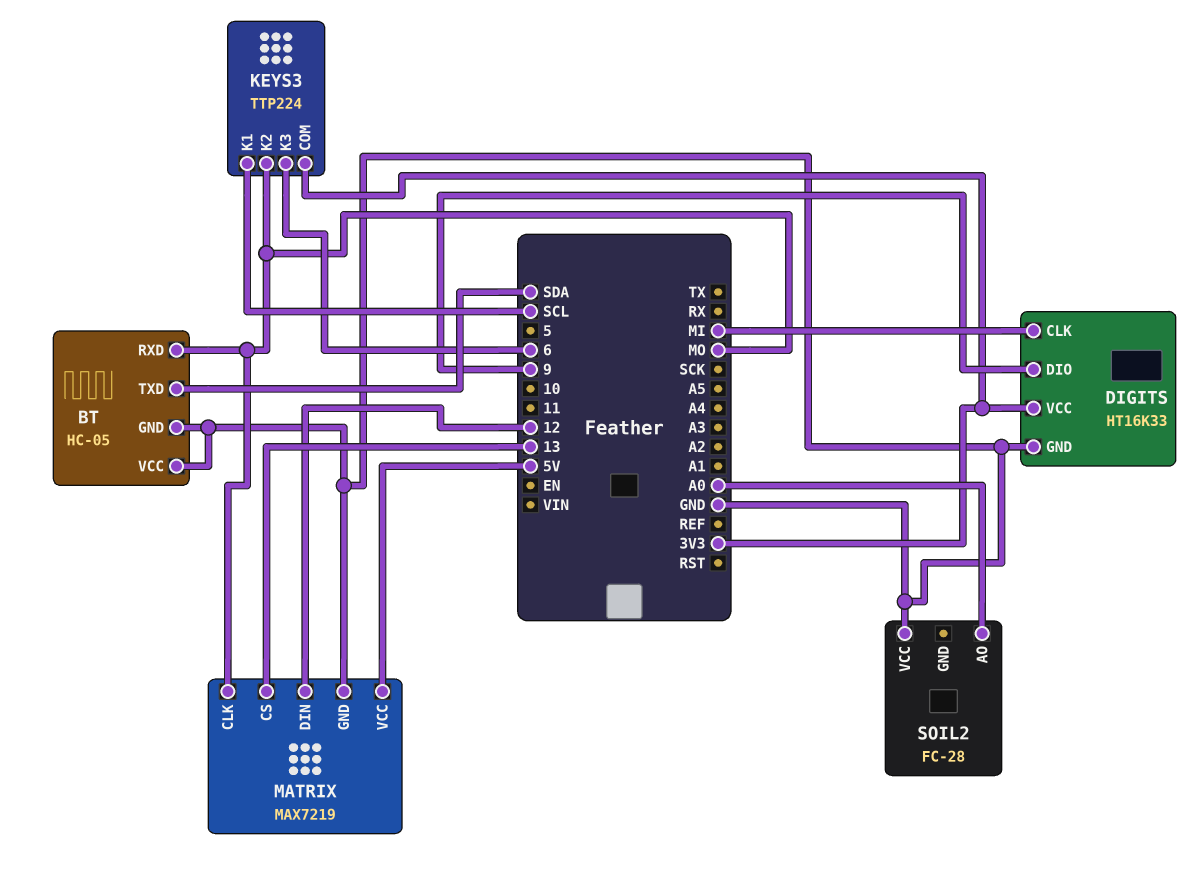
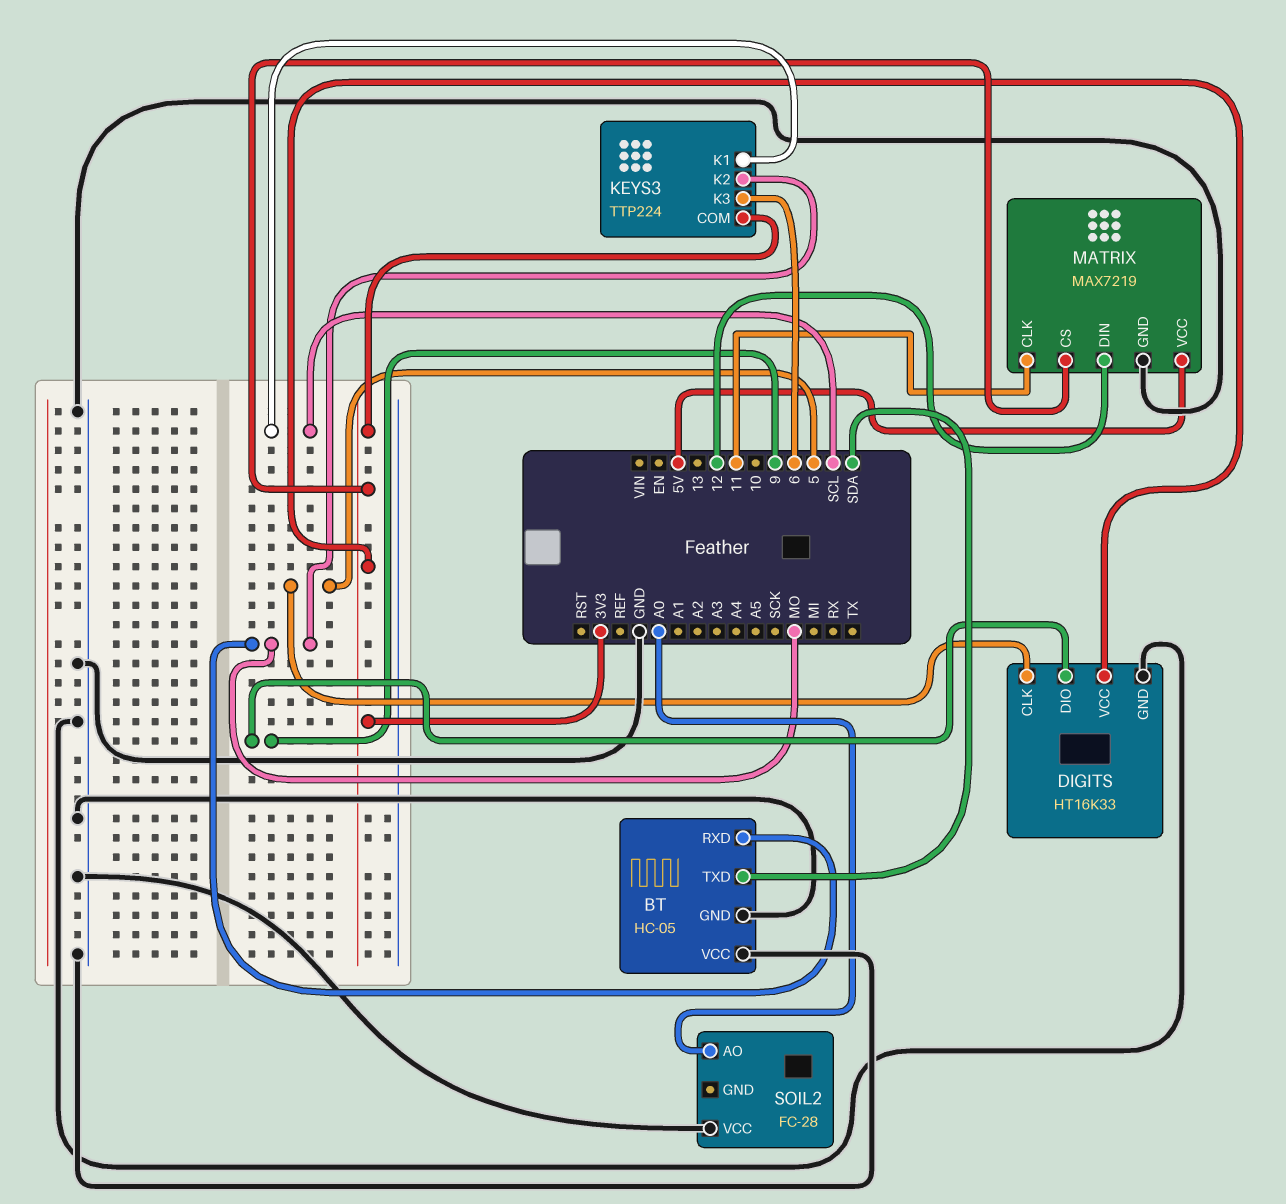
DIGITS pin CLK: MI -> 5
MATRIX pin CLK: MO -> 11
MATRIX pin CS: 13 -> 3V3

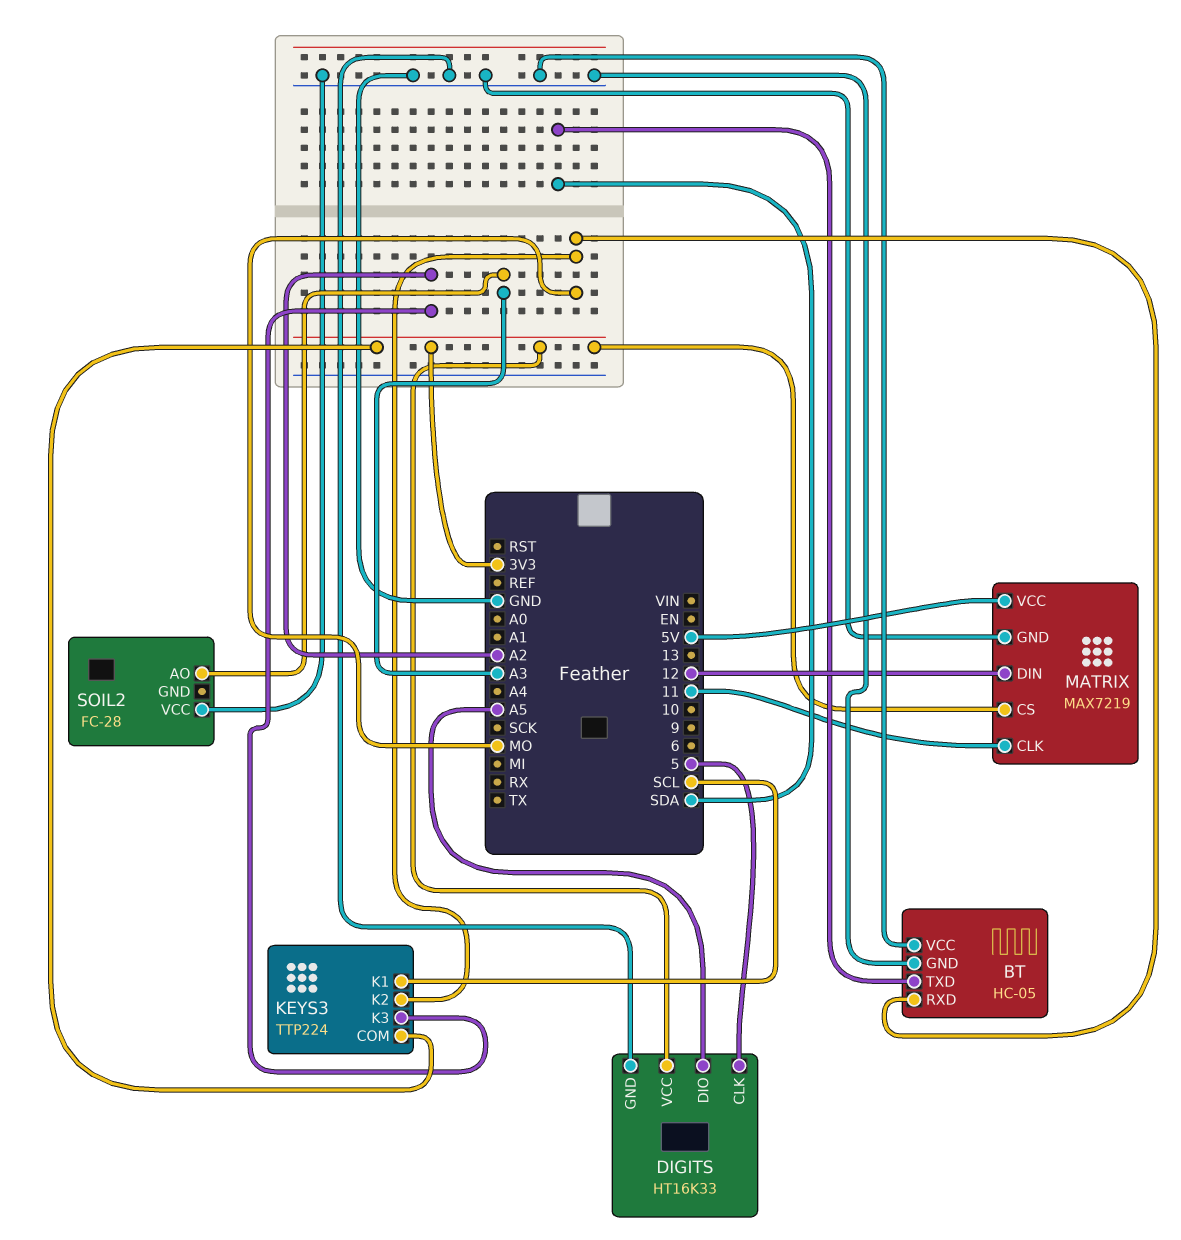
DIGITS pin DIO: 9 -> A5
KEYS3 pin K3: 6 -> A2
SOIL2 pin AO: A0 -> A3

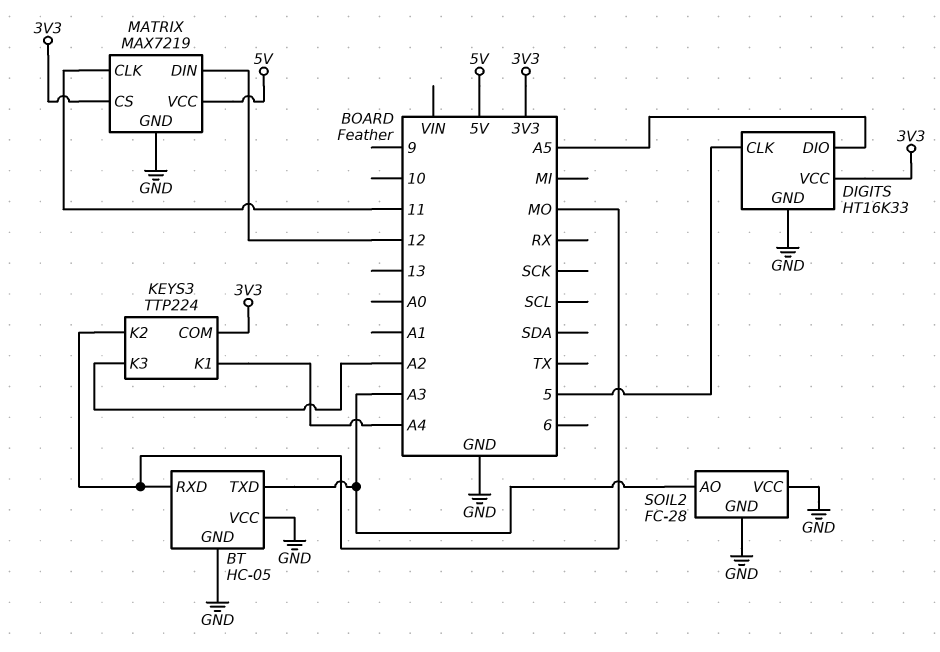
BT pin TXD: SDA -> A3
KEYS3 pin K1: SCL -> A4
SOIL2 pin GND: none -> GND

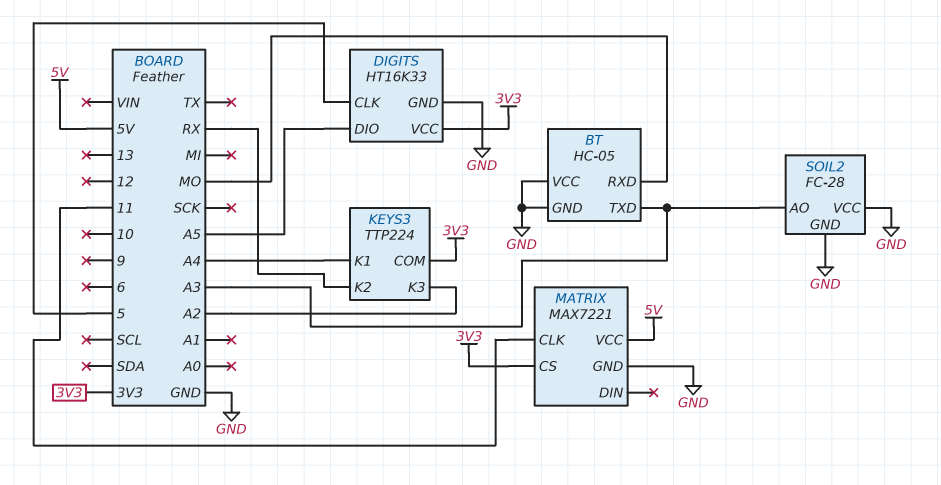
KEYS3 pin K2: MO -> RX
MATRIX: MAX7219 -> MAX7221
MATRIX pin DIN: 12 -> none

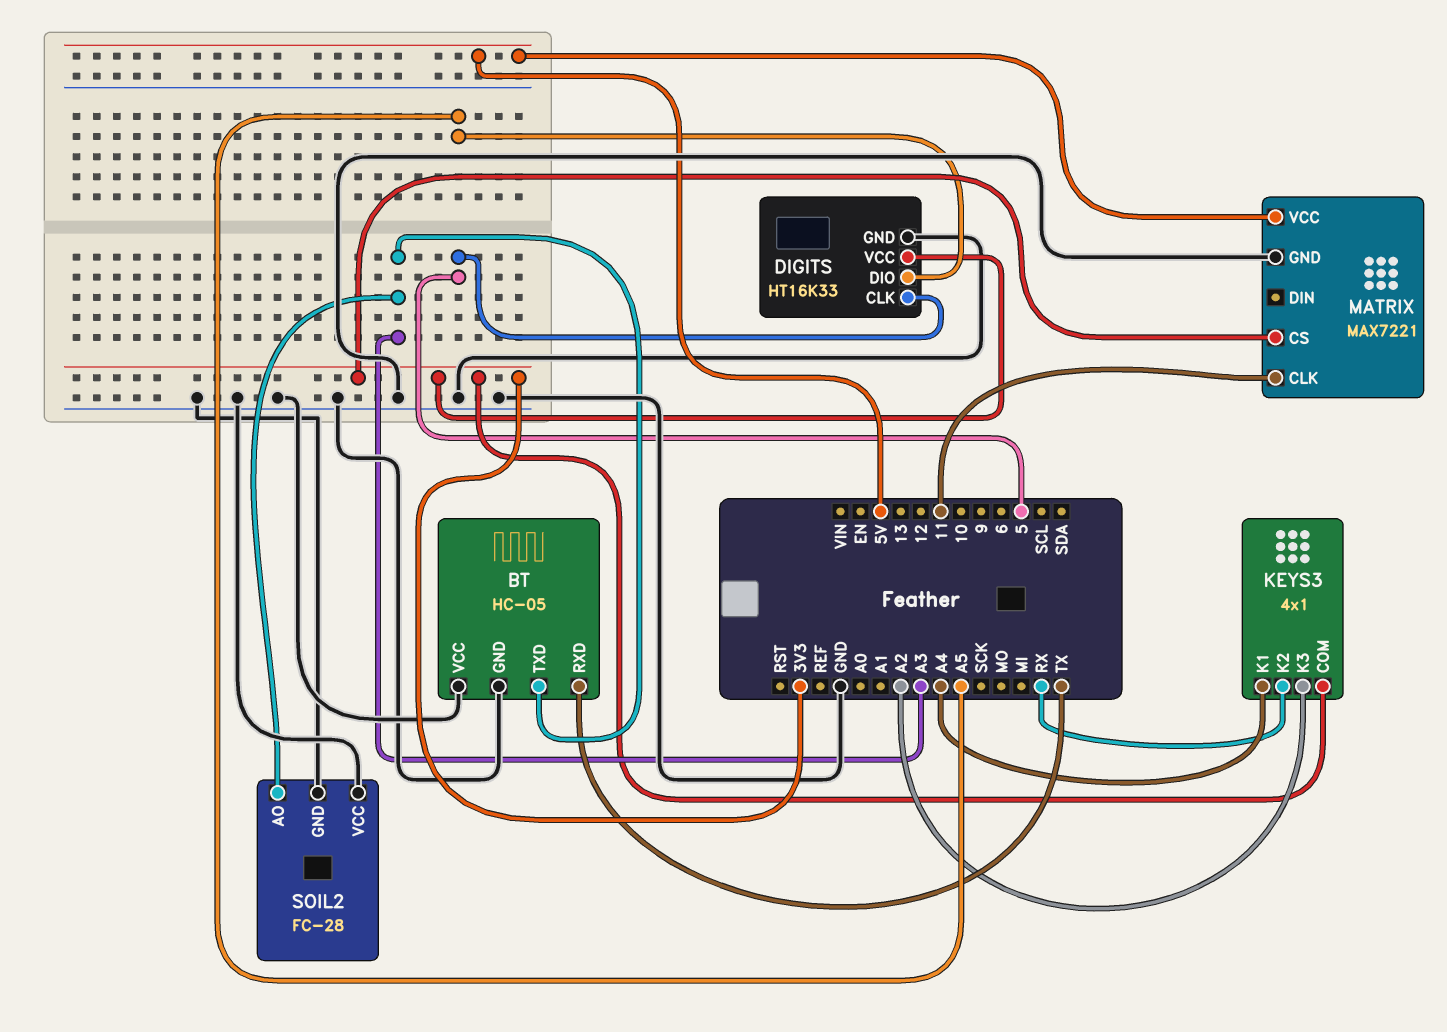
BT pin RXD: MO -> TX
KEYS3: TTP224 -> 4x1

